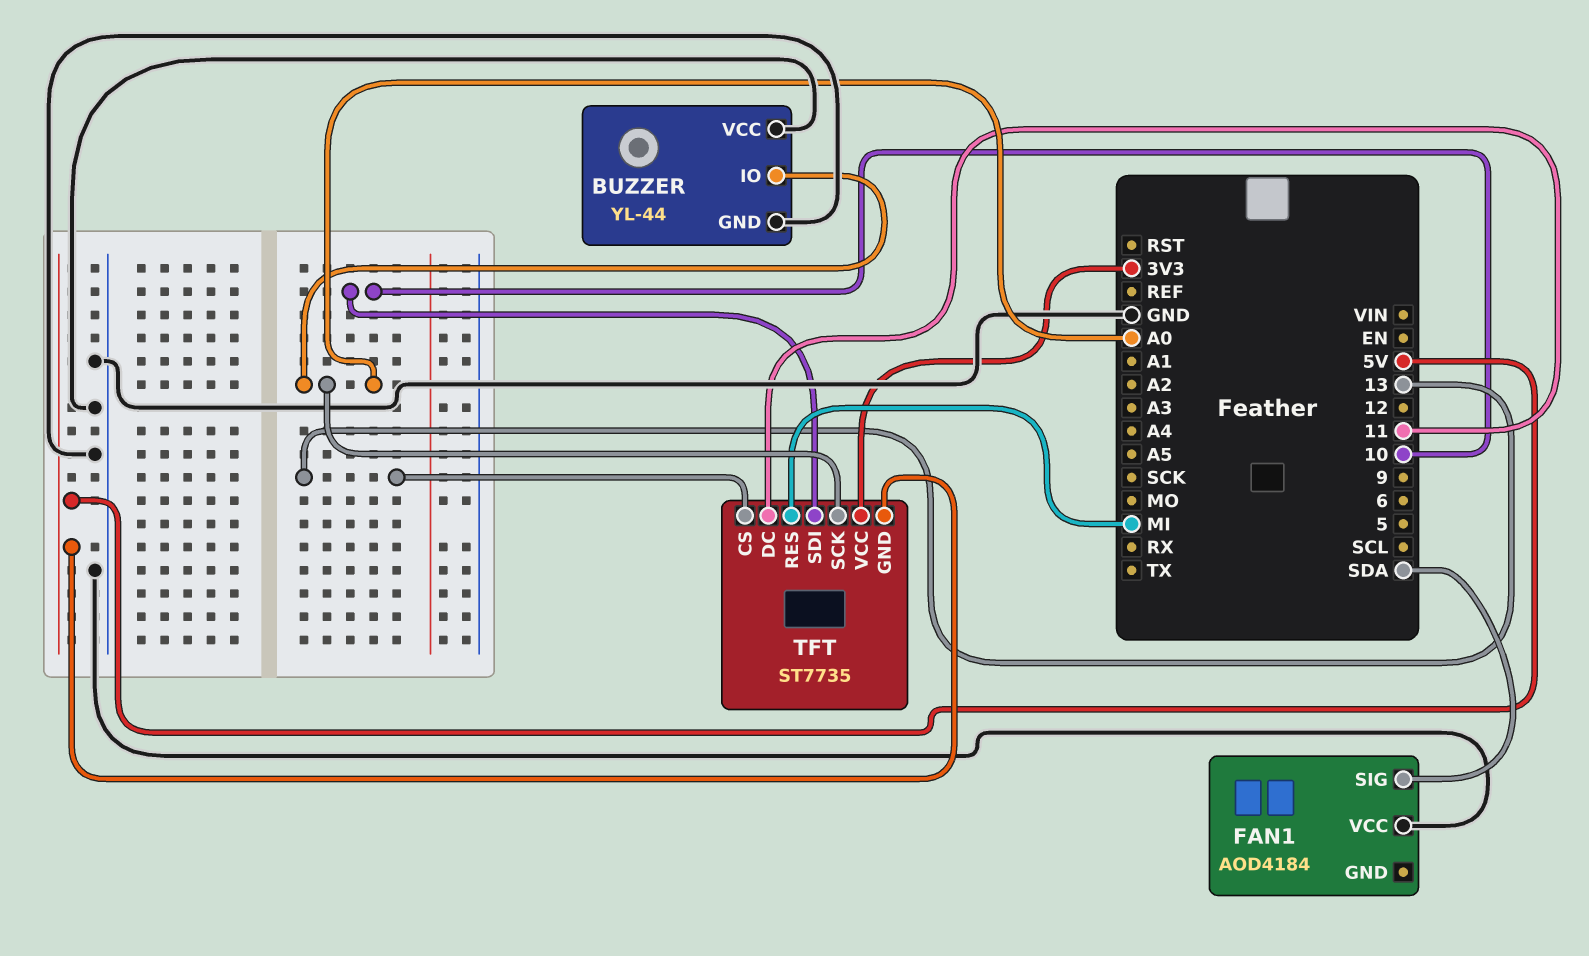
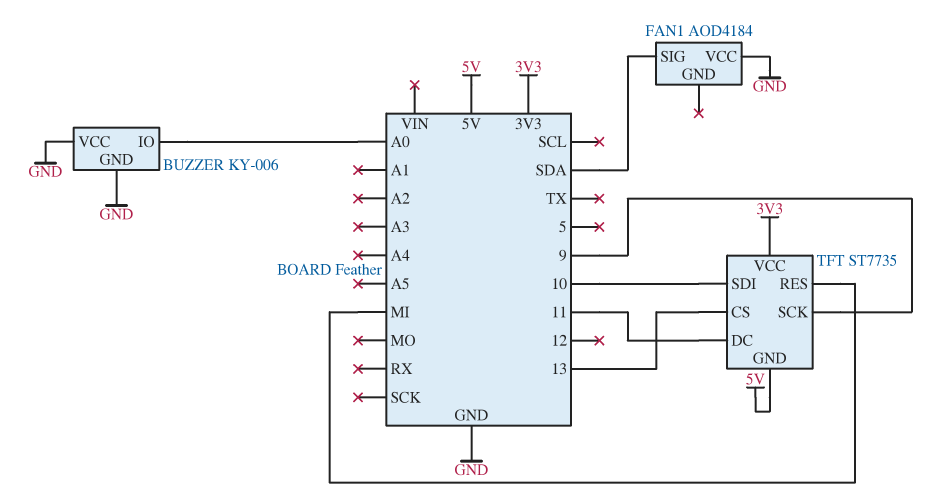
BUZZER: YL-44 -> KY-006
TFT pin SCK: A0 -> 9

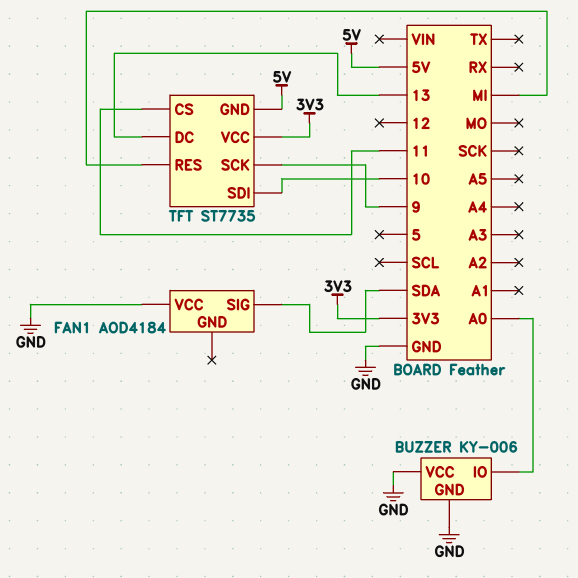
TFT pin CS: 13 -> 11
TFT pin DC: 11 -> 13

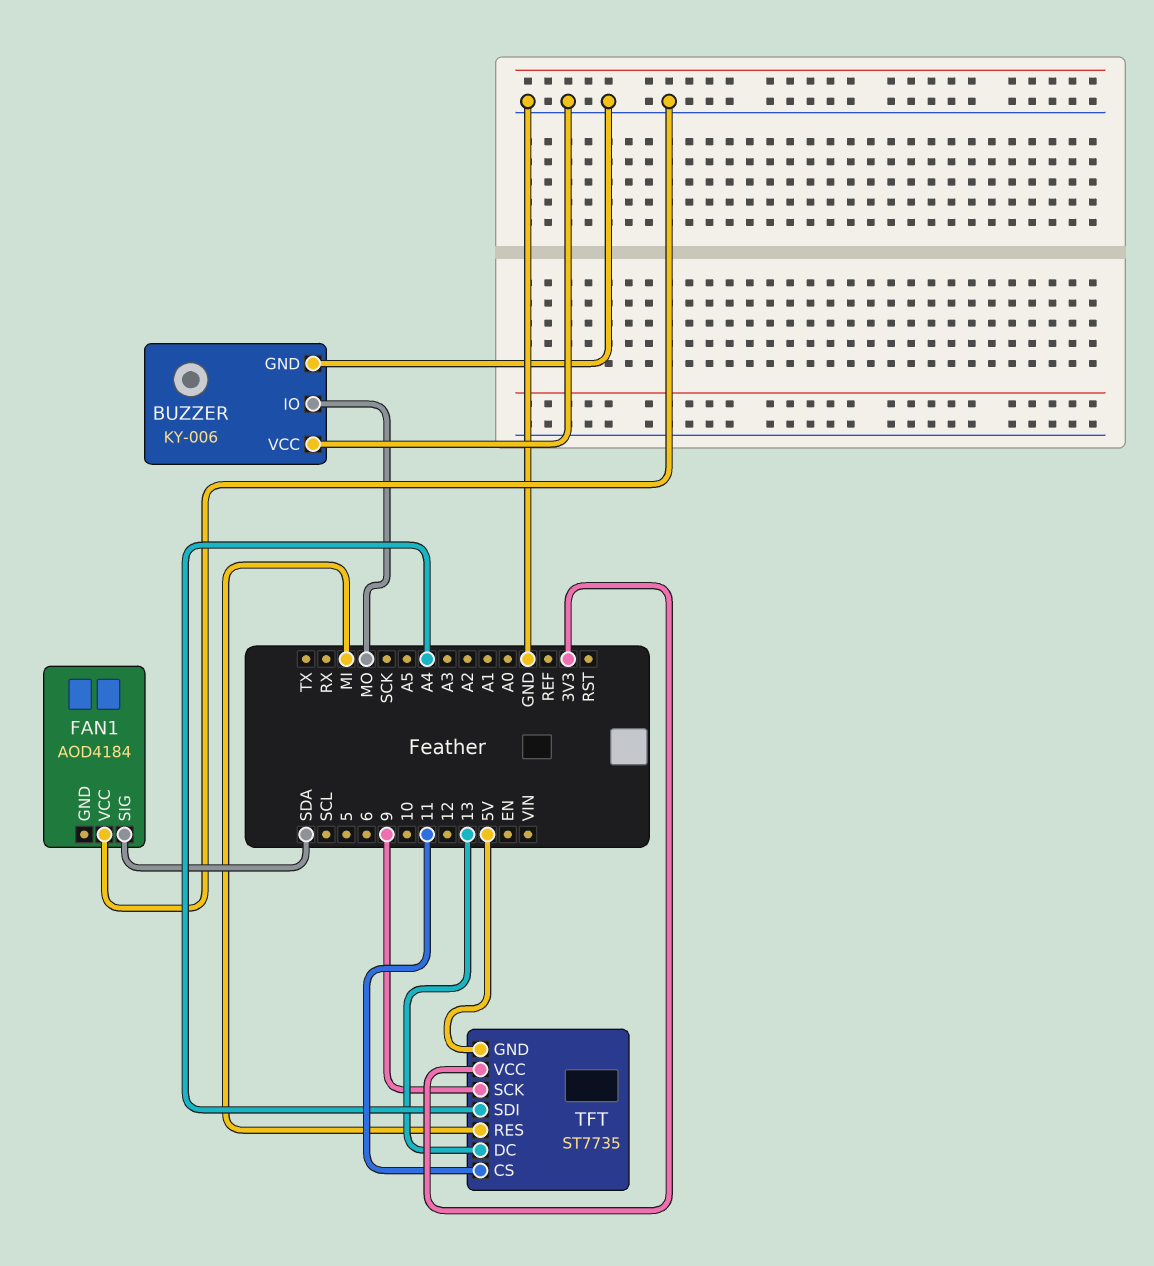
BUZZER pin IO: A0 -> MO
TFT pin SDI: 10 -> A4

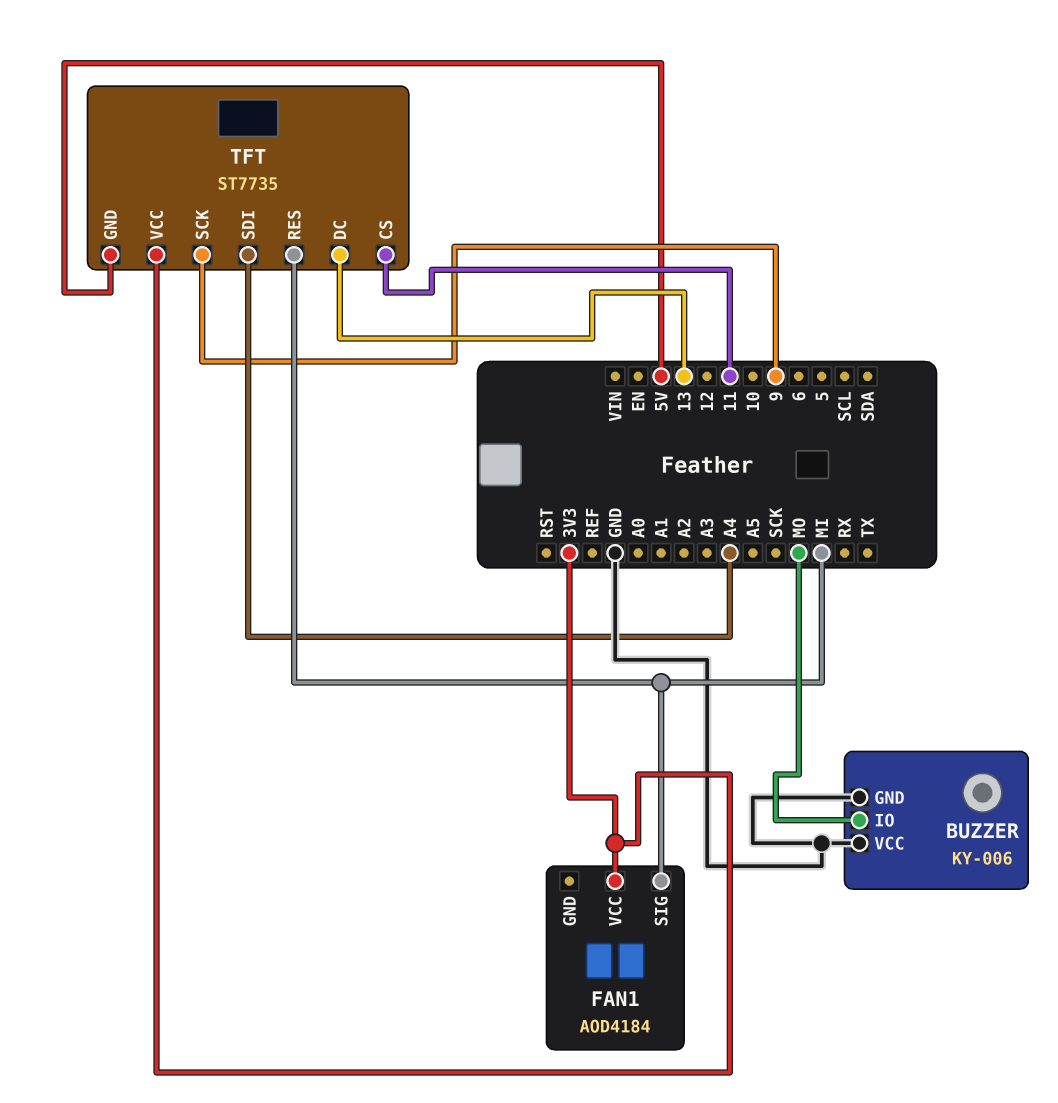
FAN1 pin SIG: SDA -> MI
FAN1 pin VCC: GND -> 3V3

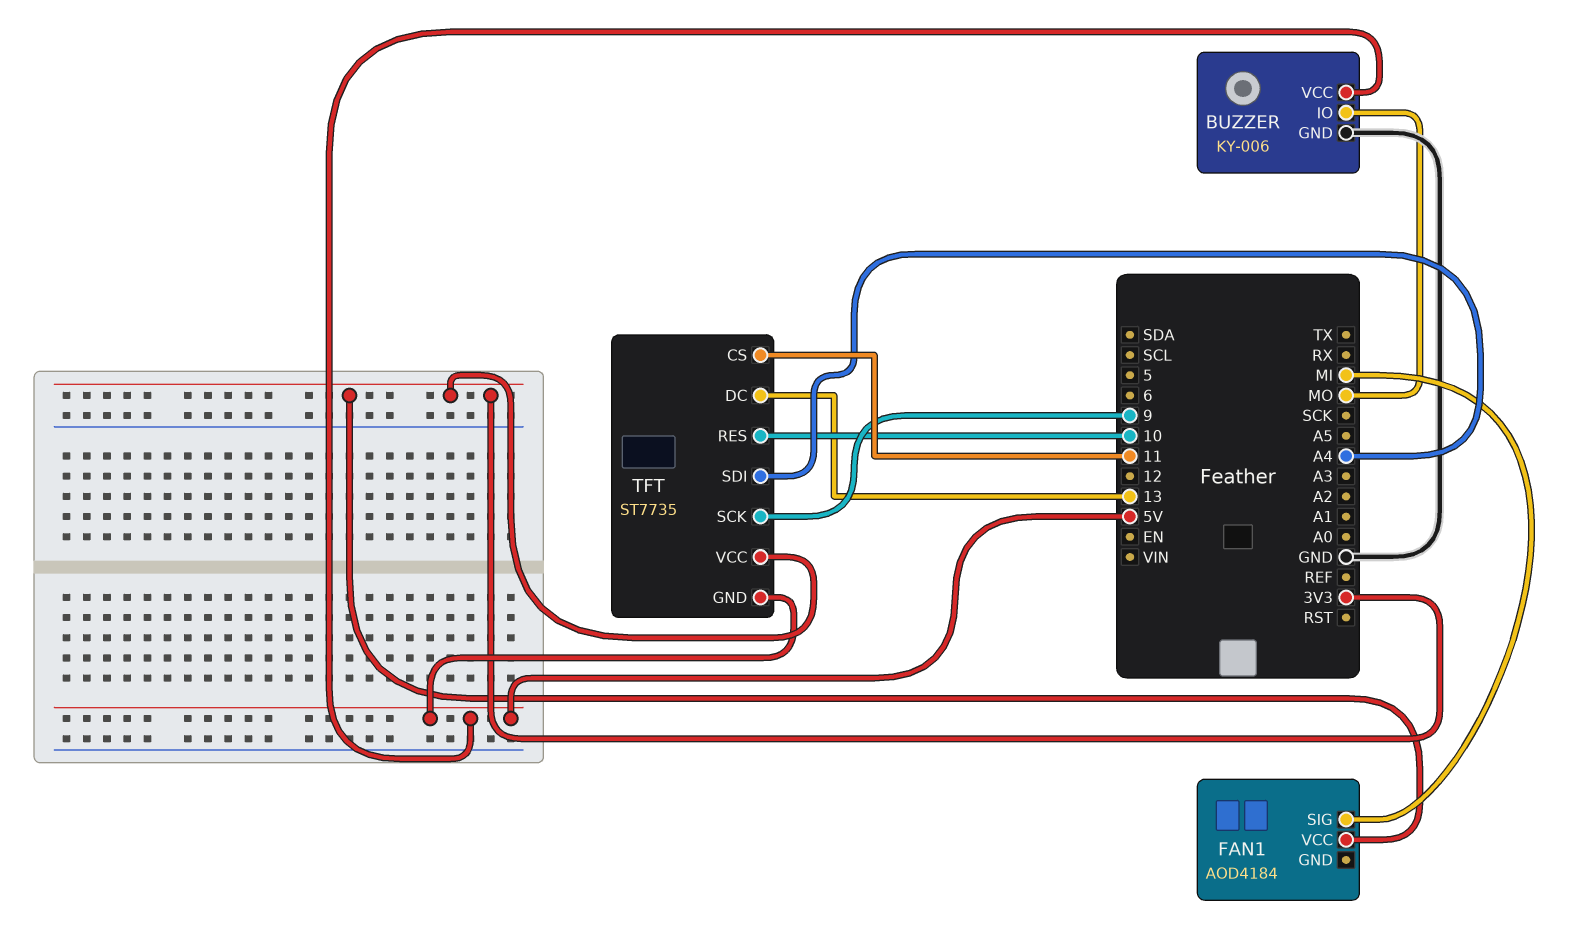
BUZZER pin VCC: GND -> 5V
TFT pin RES: MI -> 10

